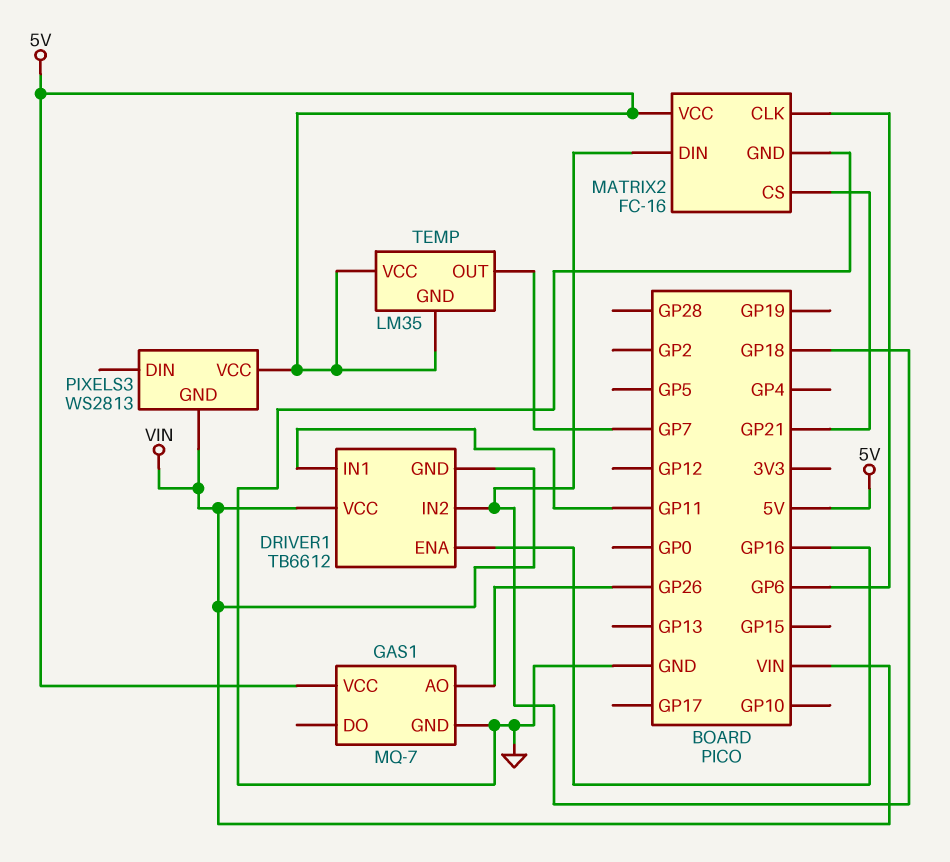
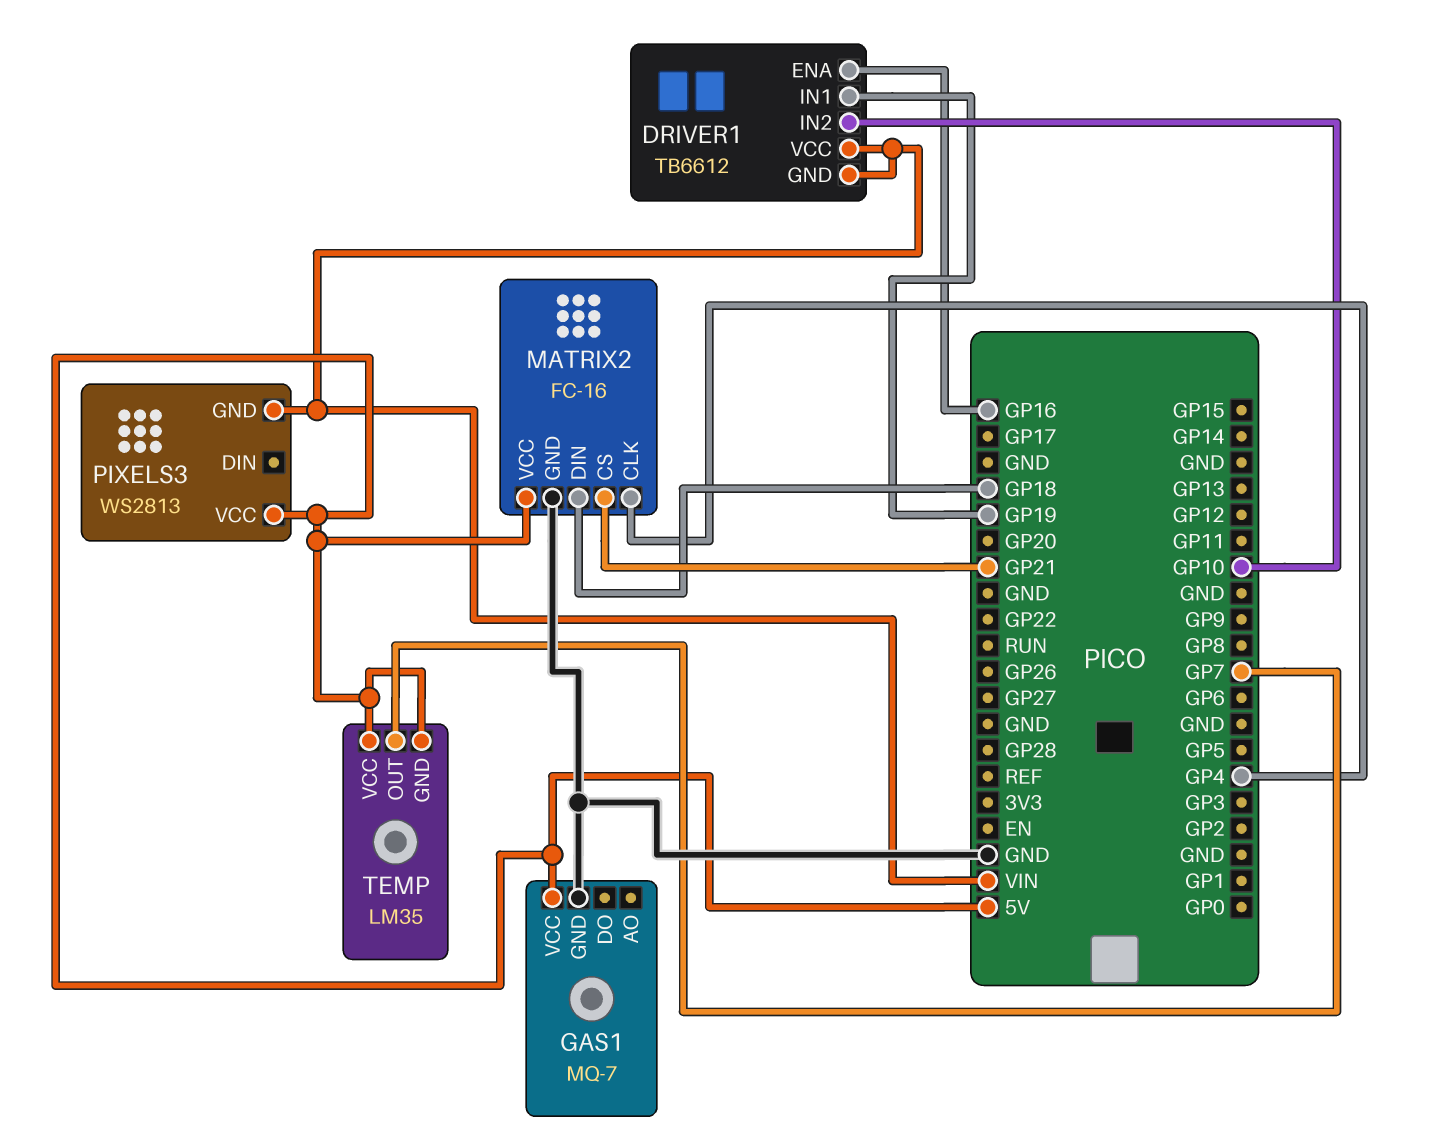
DRIVER1 pin IN1: GP11 -> GP19
DRIVER1 pin IN2: GP18 -> GP10
GAS1 pin AO: GP26 -> none
MATRIX2 pin CLK: GP6 -> GP4

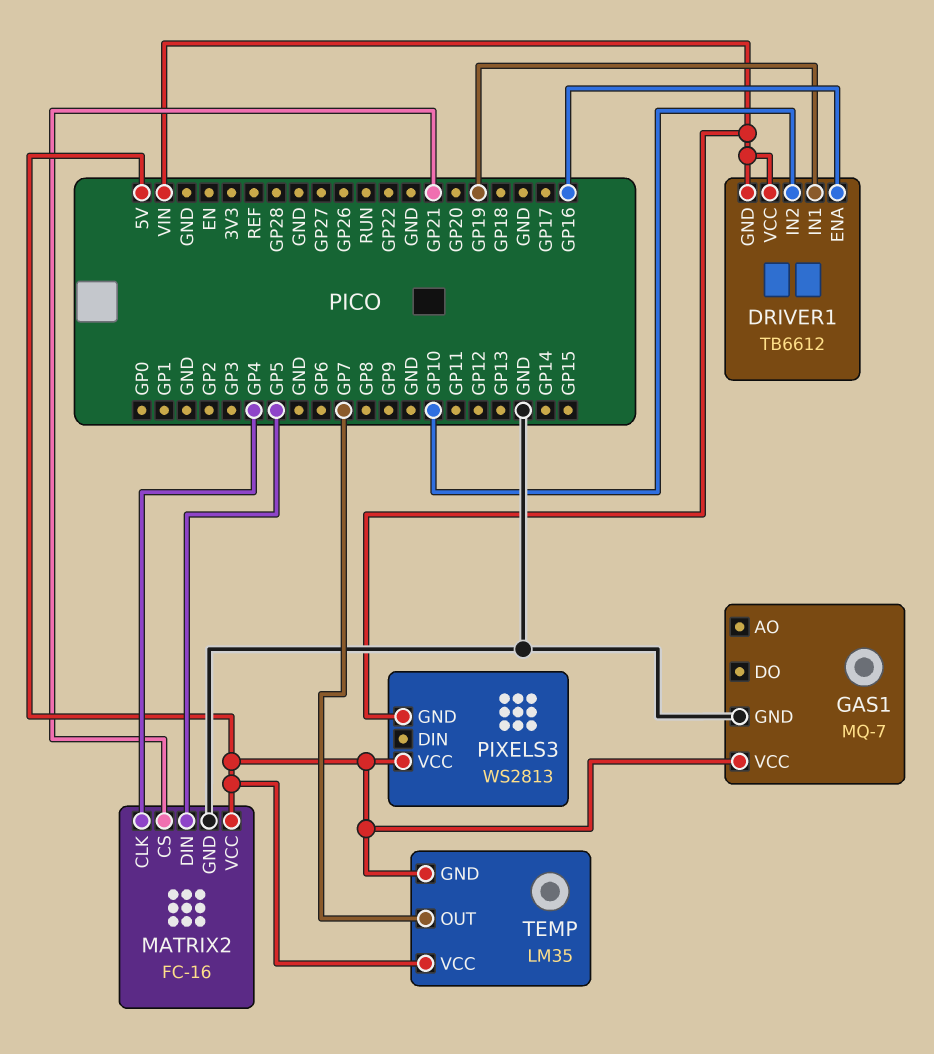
MATRIX2 pin DIN: GP18 -> GP5

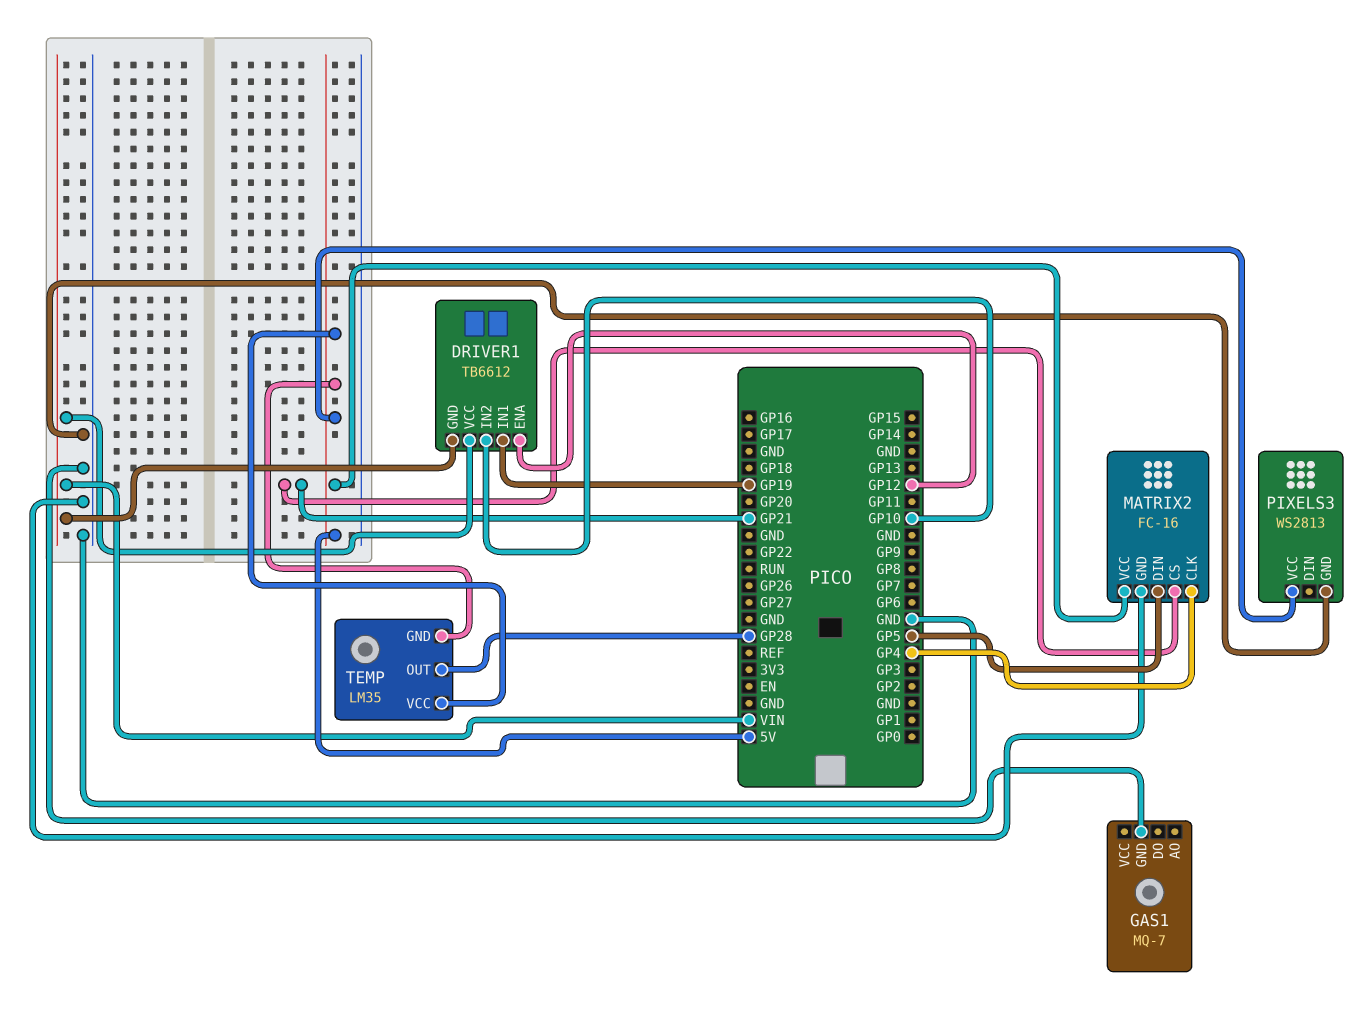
DRIVER1 pin ENA: GP16 -> GP12
GAS1 pin VCC: 5V -> none
PIXELS3 pin GND: VIN -> GND
TEMP pin OUT: GP7 -> GP28

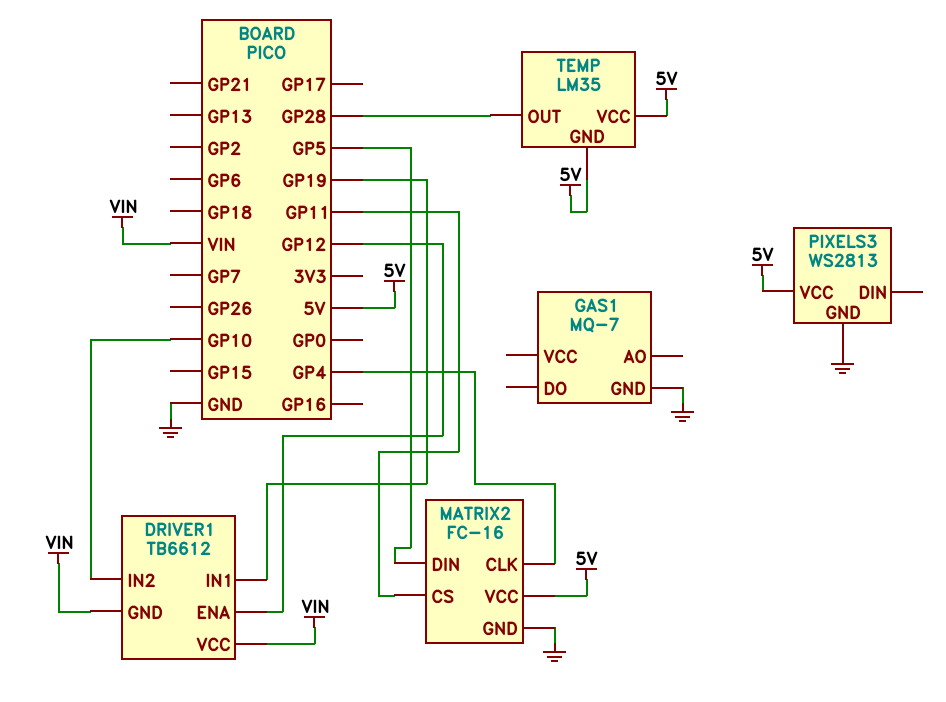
MATRIX2 pin CS: GP21 -> GP11

